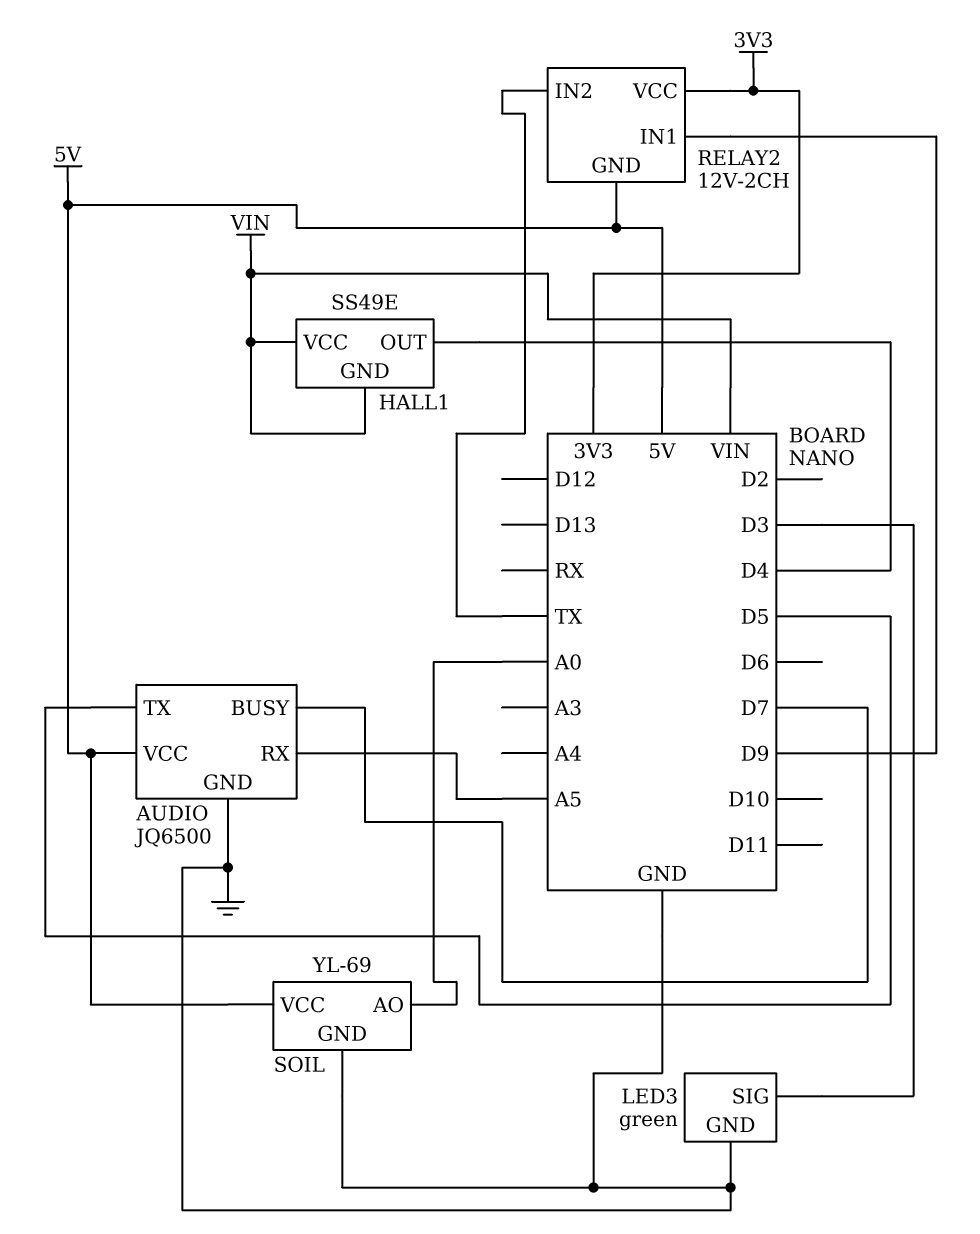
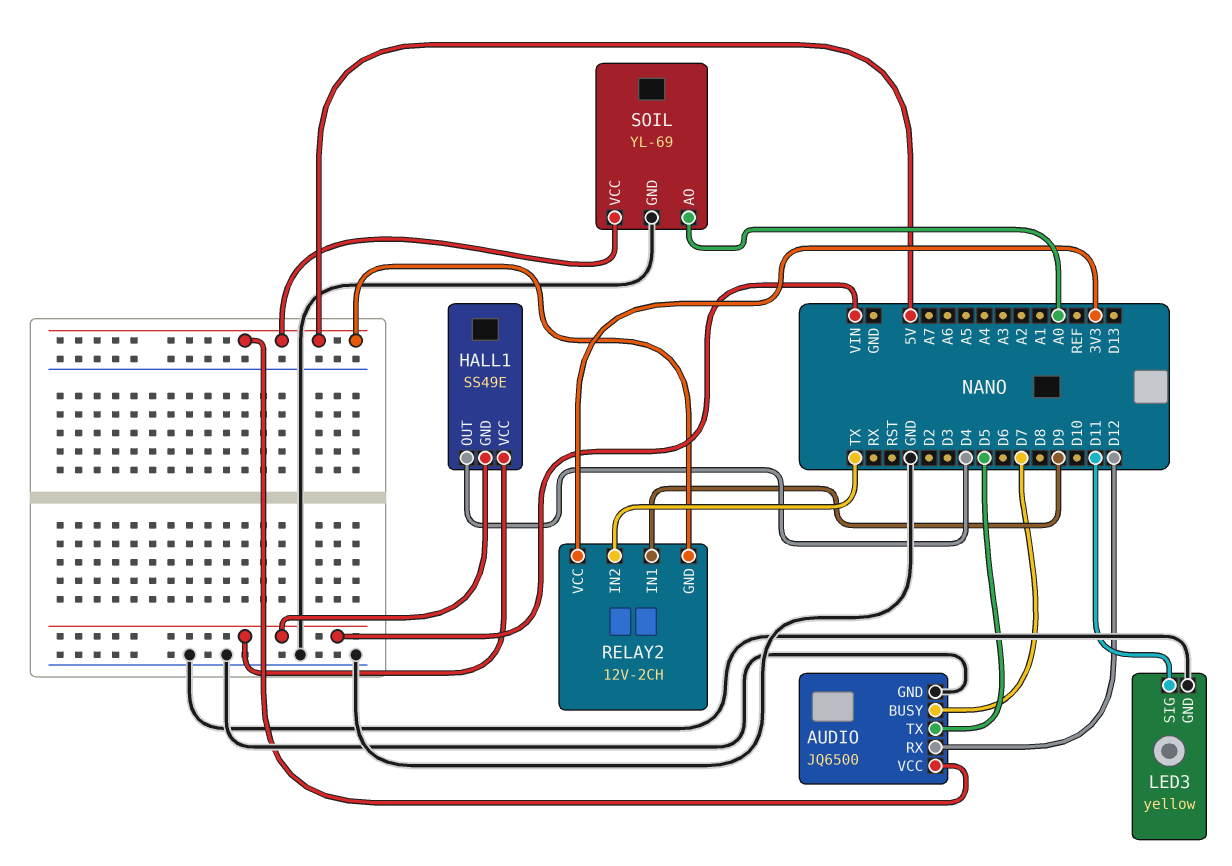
AUDIO pin RX: A5 -> D12
LED3: green -> yellow
LED3 pin SIG: D3 -> D11

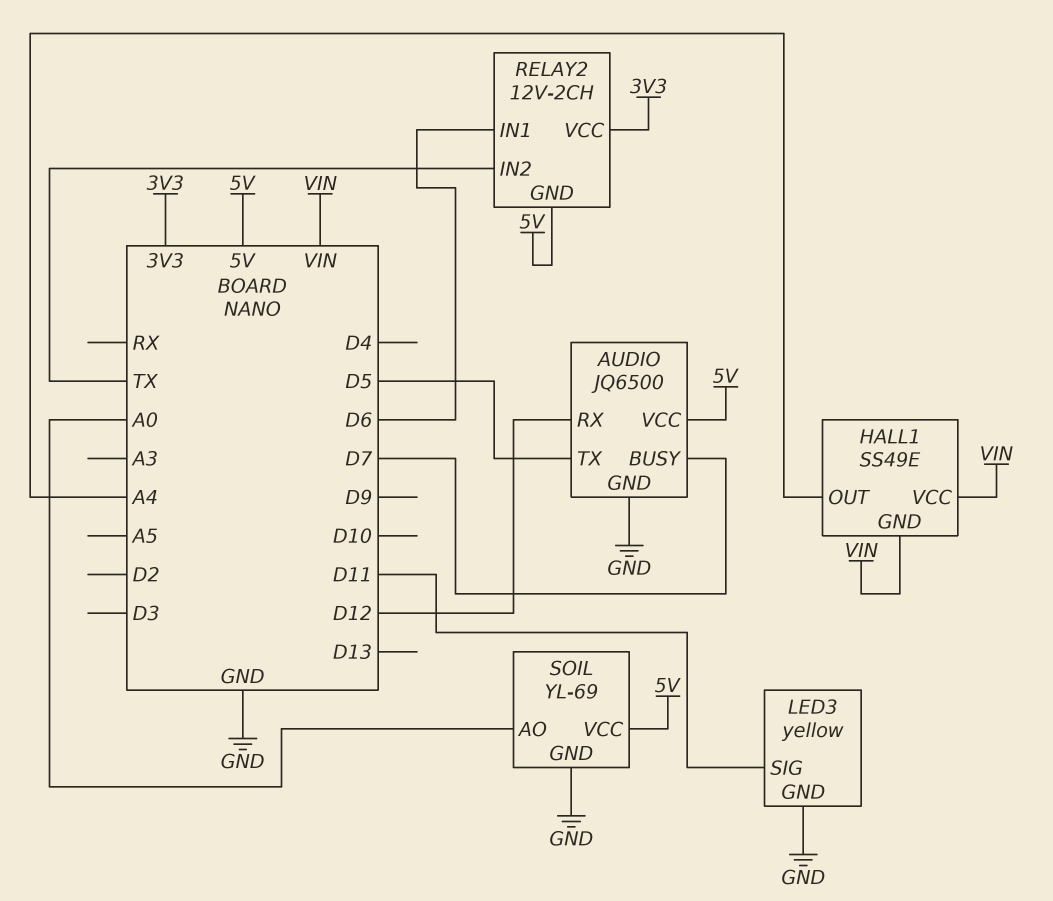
HALL1 pin OUT: D4 -> A4
RELAY2 pin IN1: D9 -> D6

